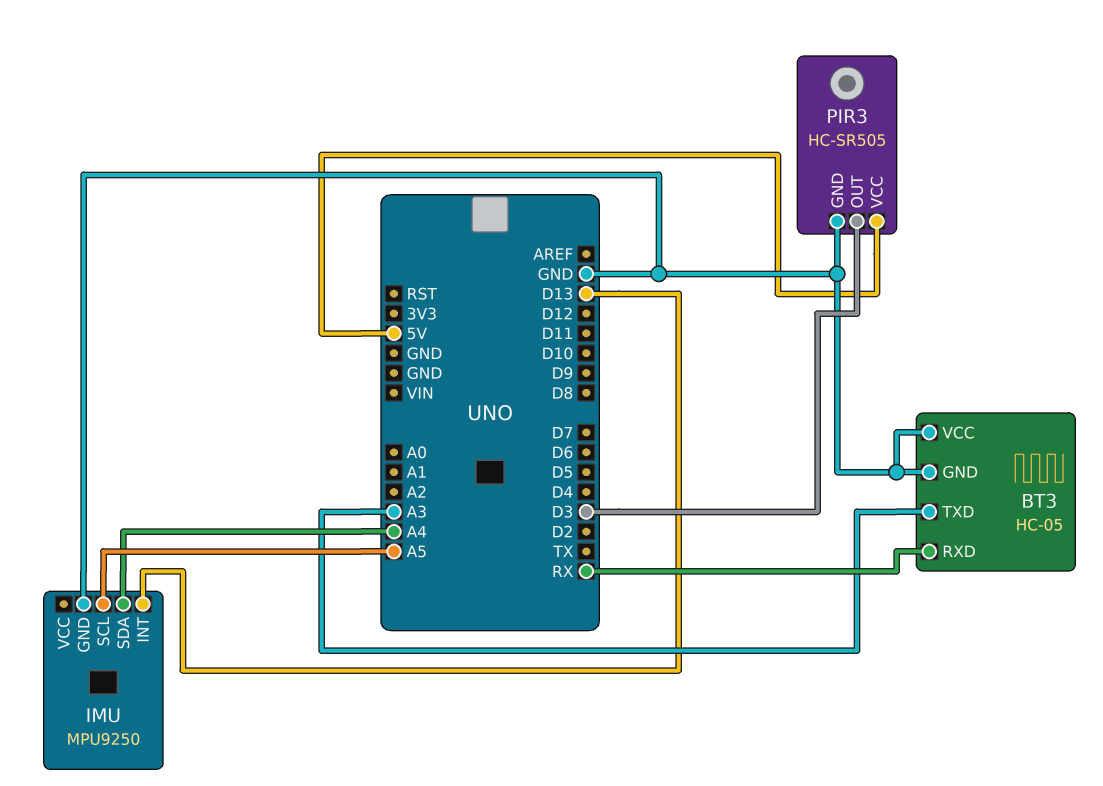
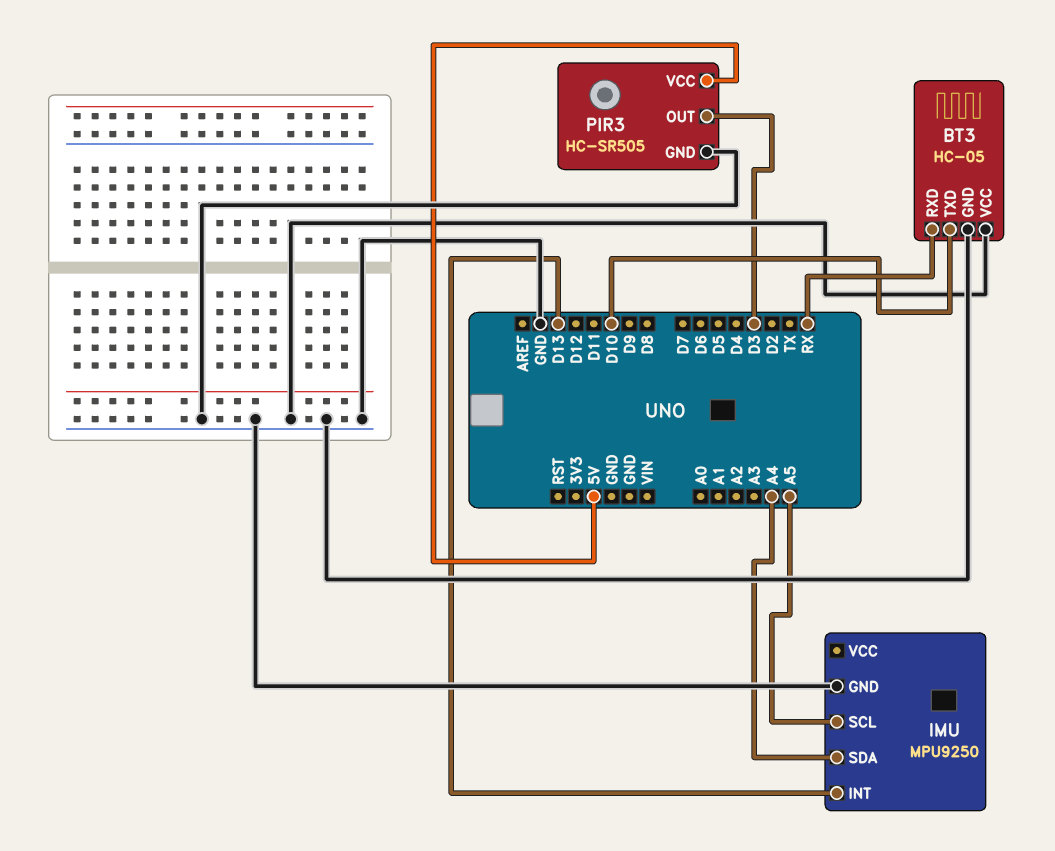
BT3 pin TXD: A3 -> D10

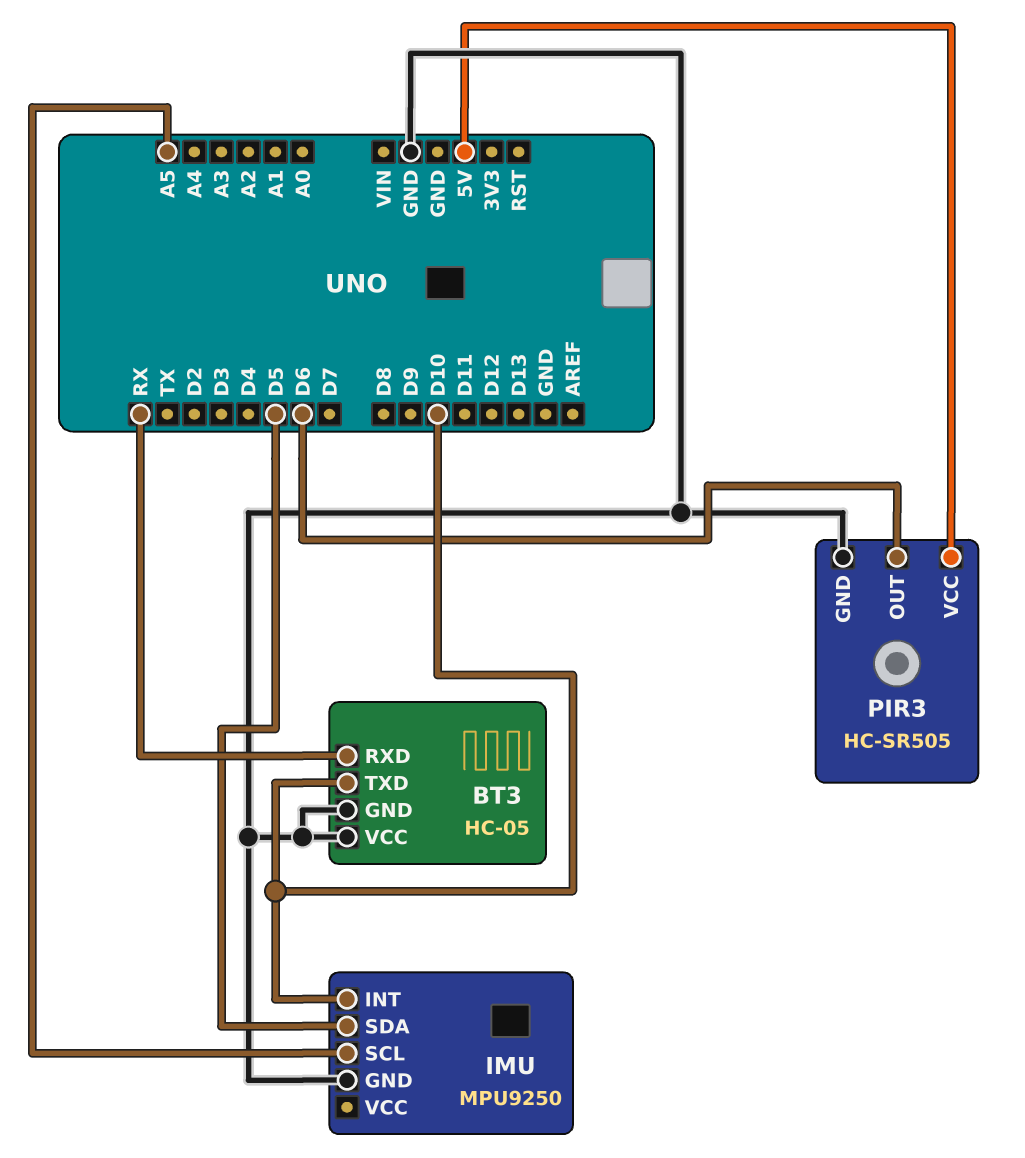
IMU pin INT: D13 -> D10
IMU pin SDA: A4 -> D5
PIR3 pin OUT: D3 -> D6

